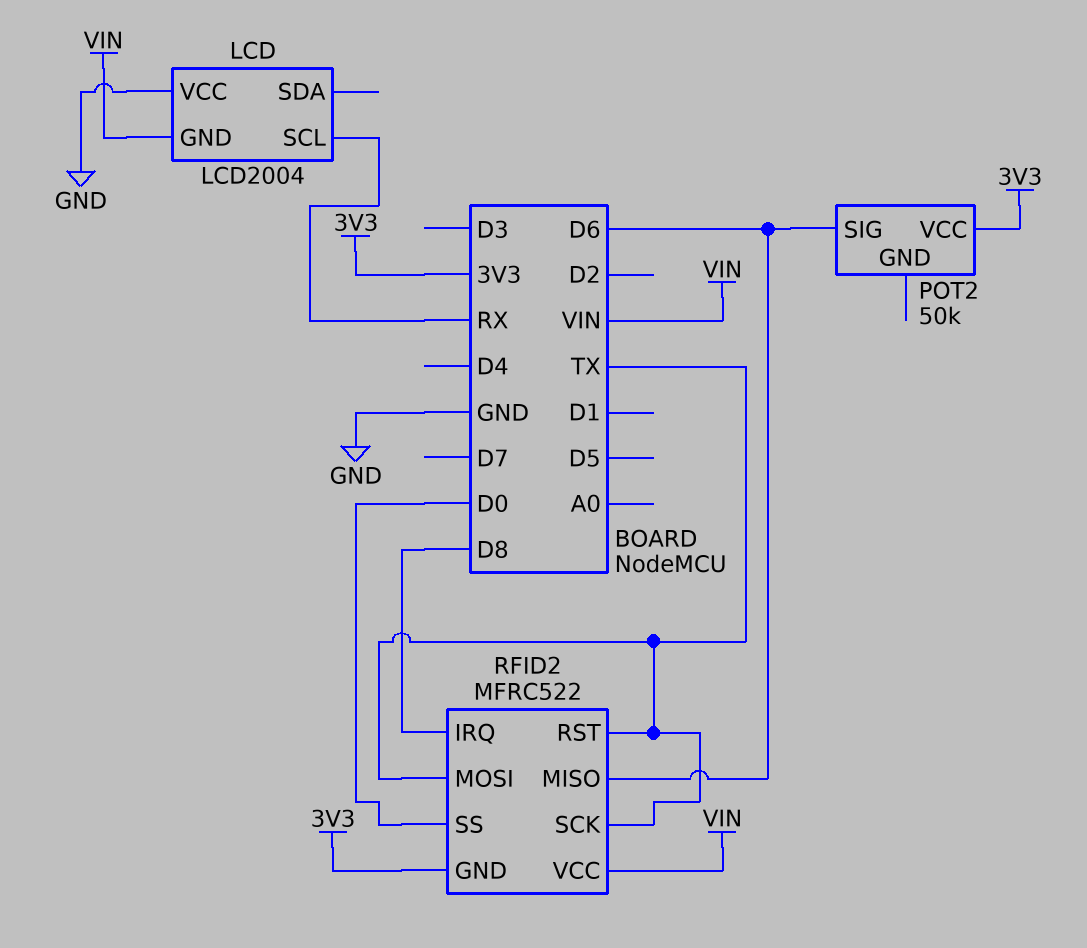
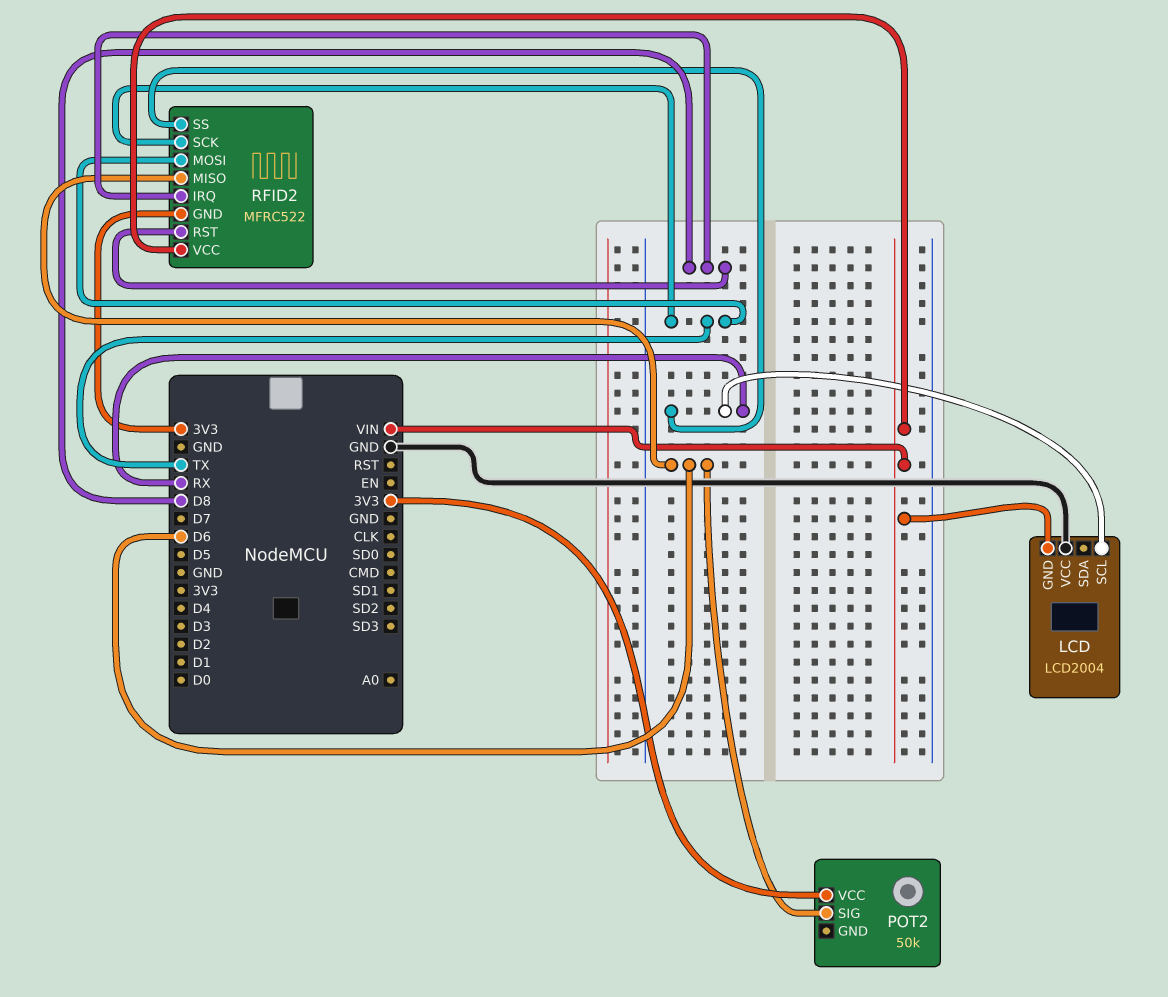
RFID2 pin RST: TX -> D8
RFID2 pin SS: D0 -> RX

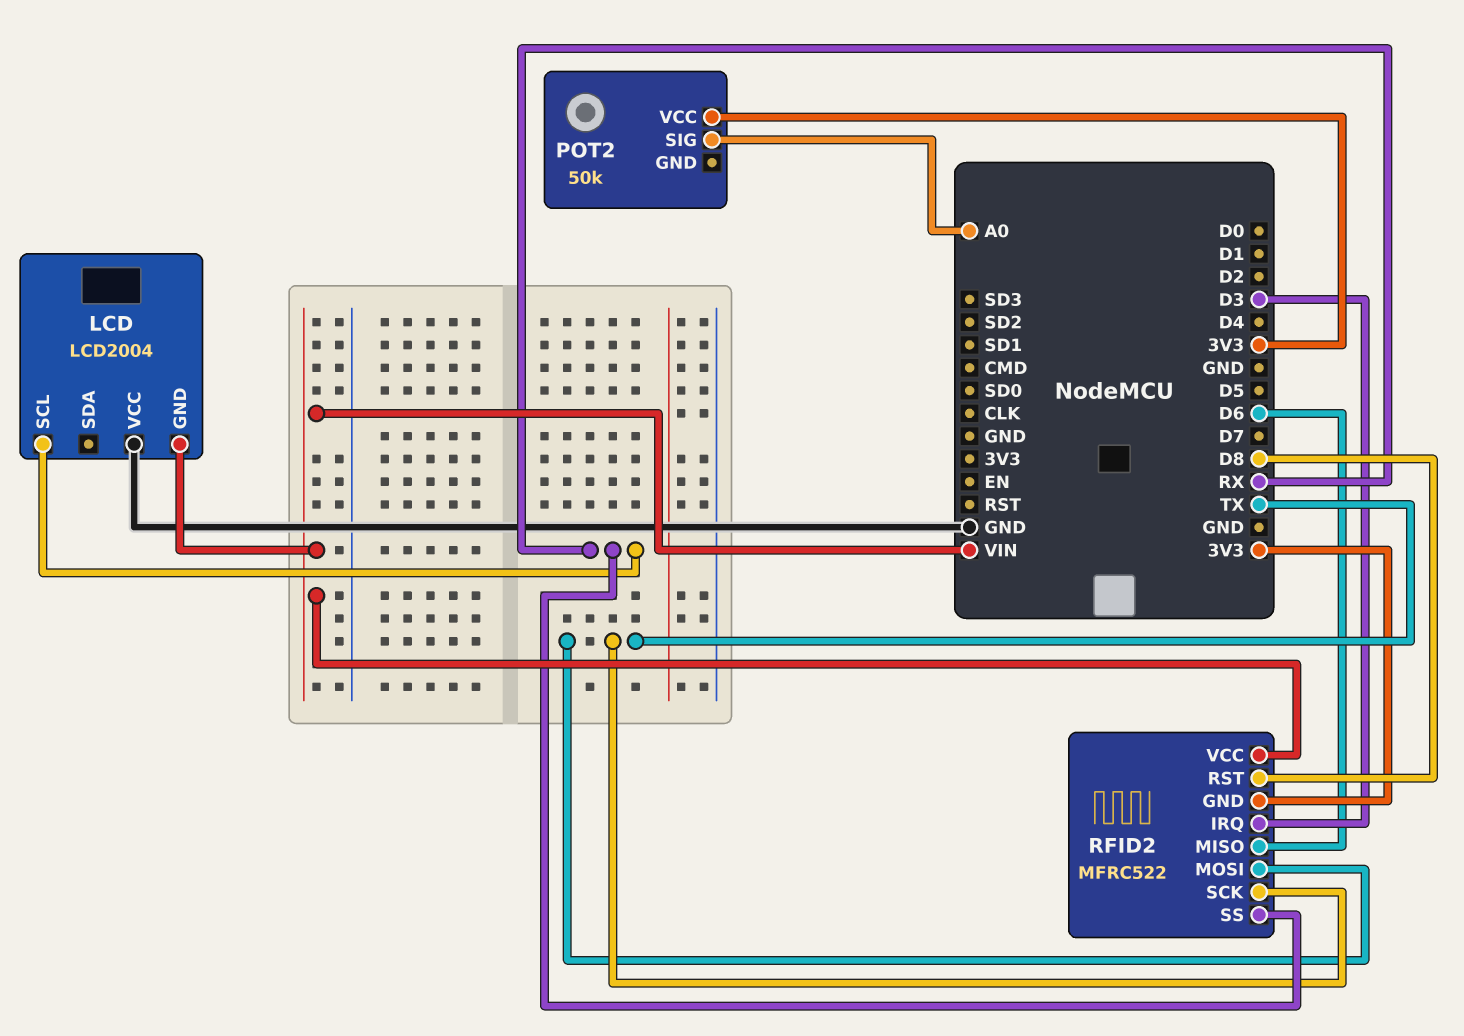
POT2 pin SIG: D6 -> A0
RFID2 pin IRQ: D8 -> D3

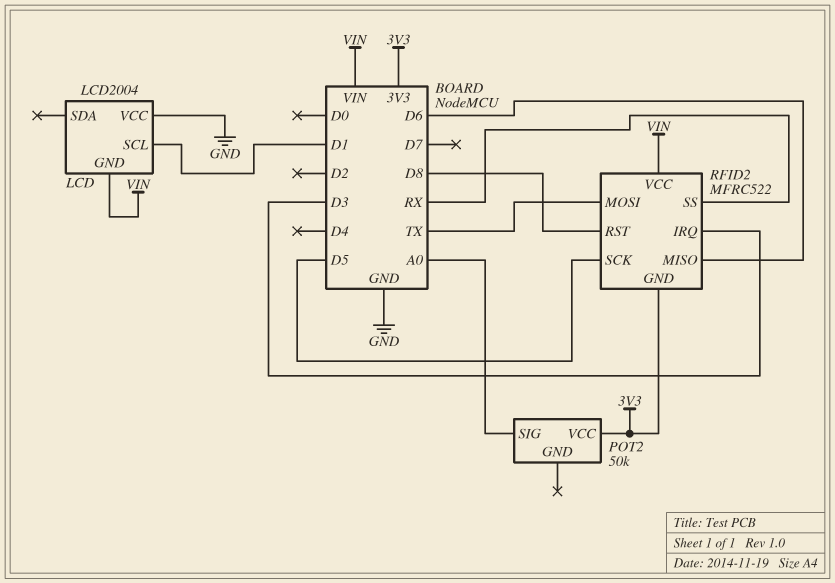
LCD pin SCL: RX -> D1
RFID2 pin SCK: TX -> D5

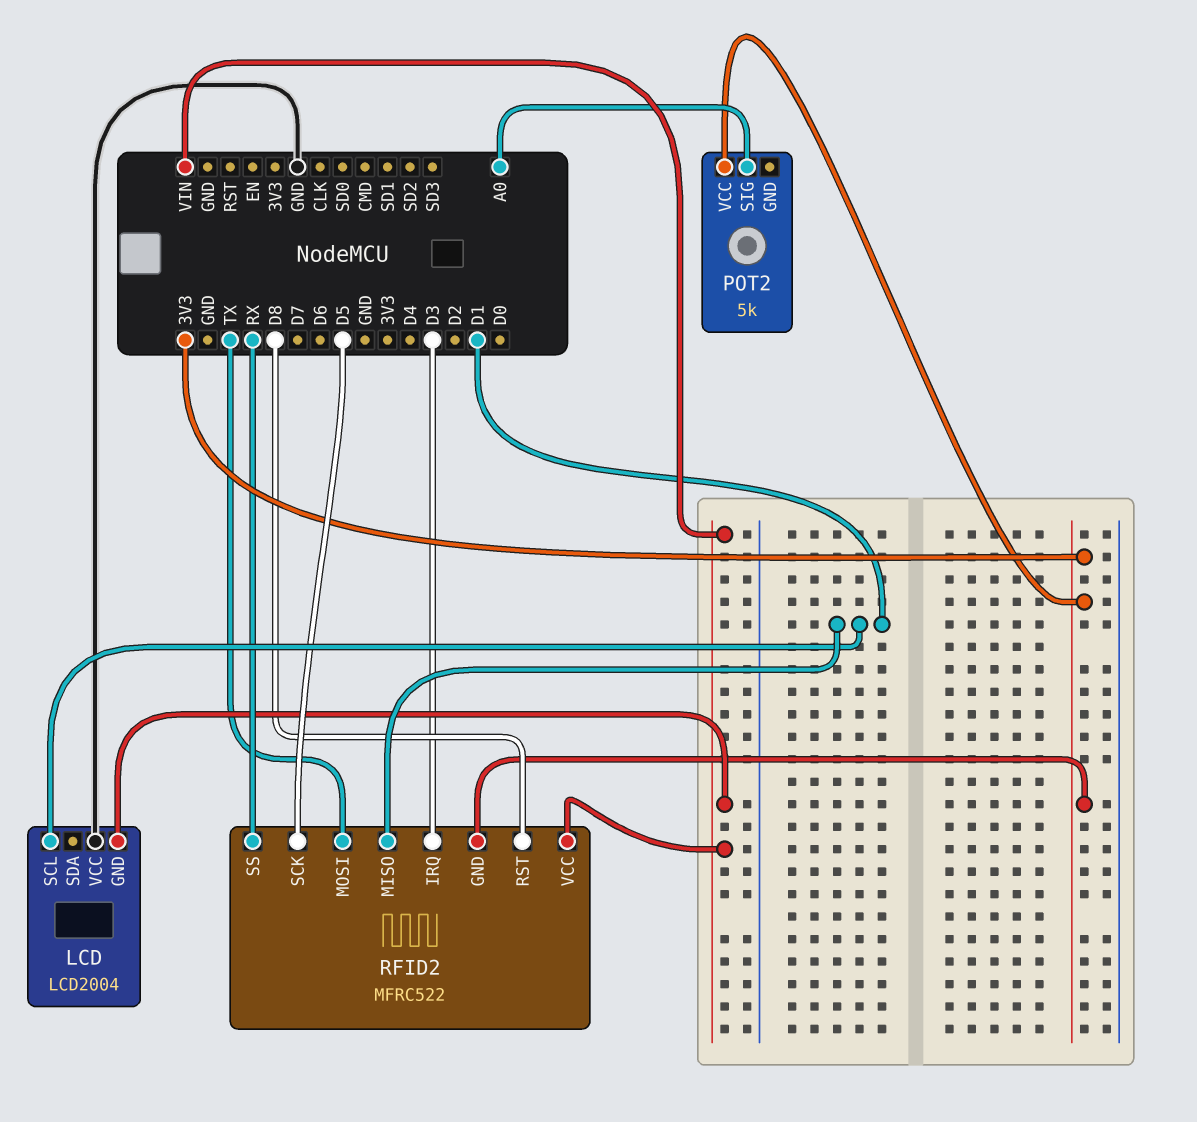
POT2: 50k -> 5k
RFID2 pin MISO: D6 -> D1

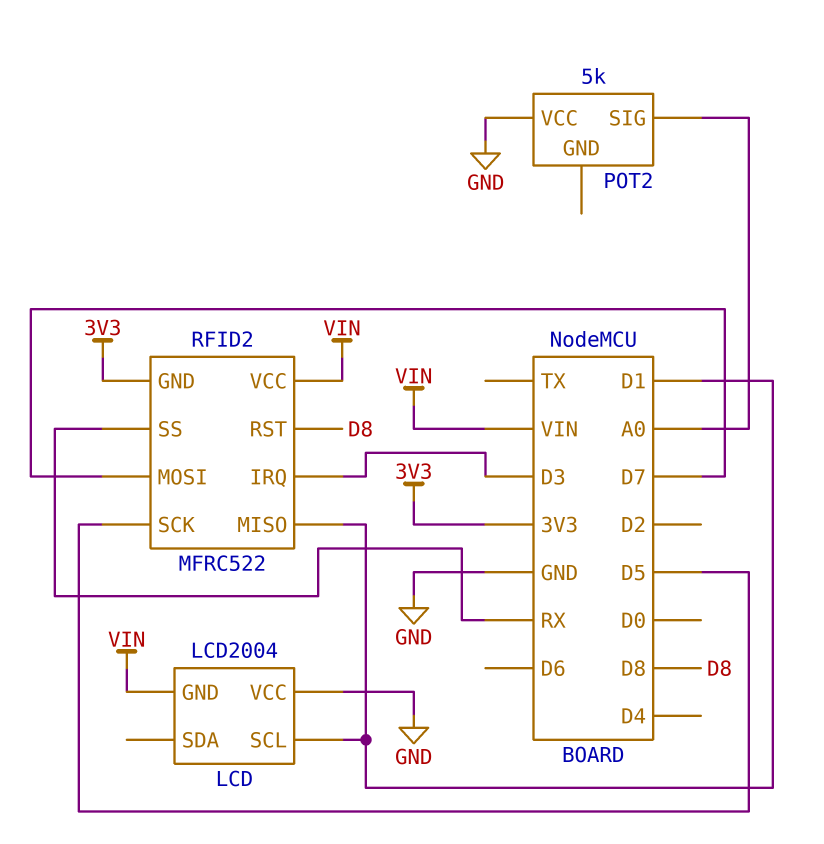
POT2 pin VCC: 3V3 -> GND
RFID2 pin MOSI: TX -> D7

